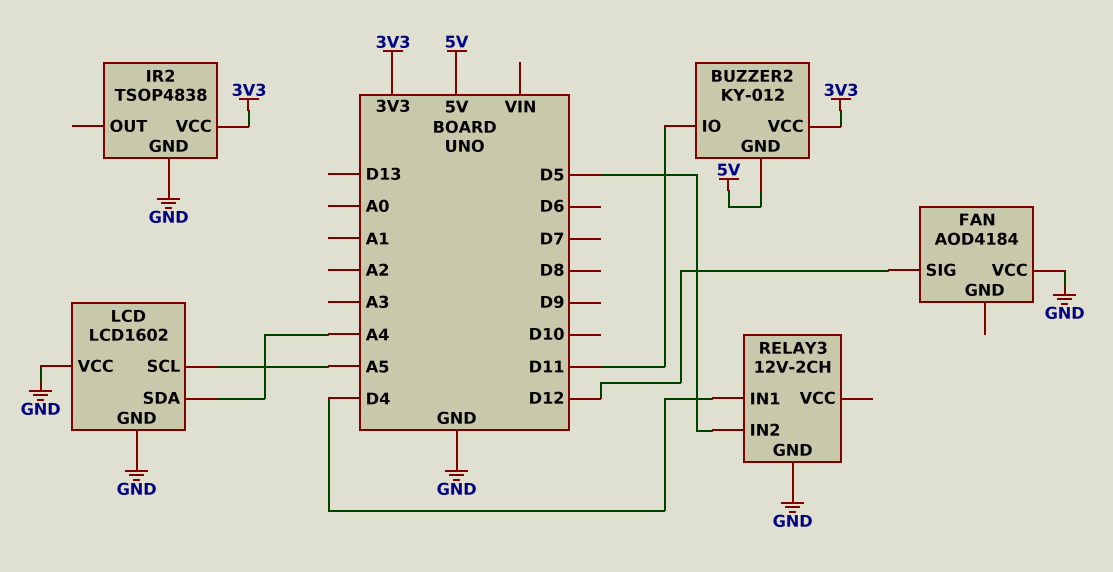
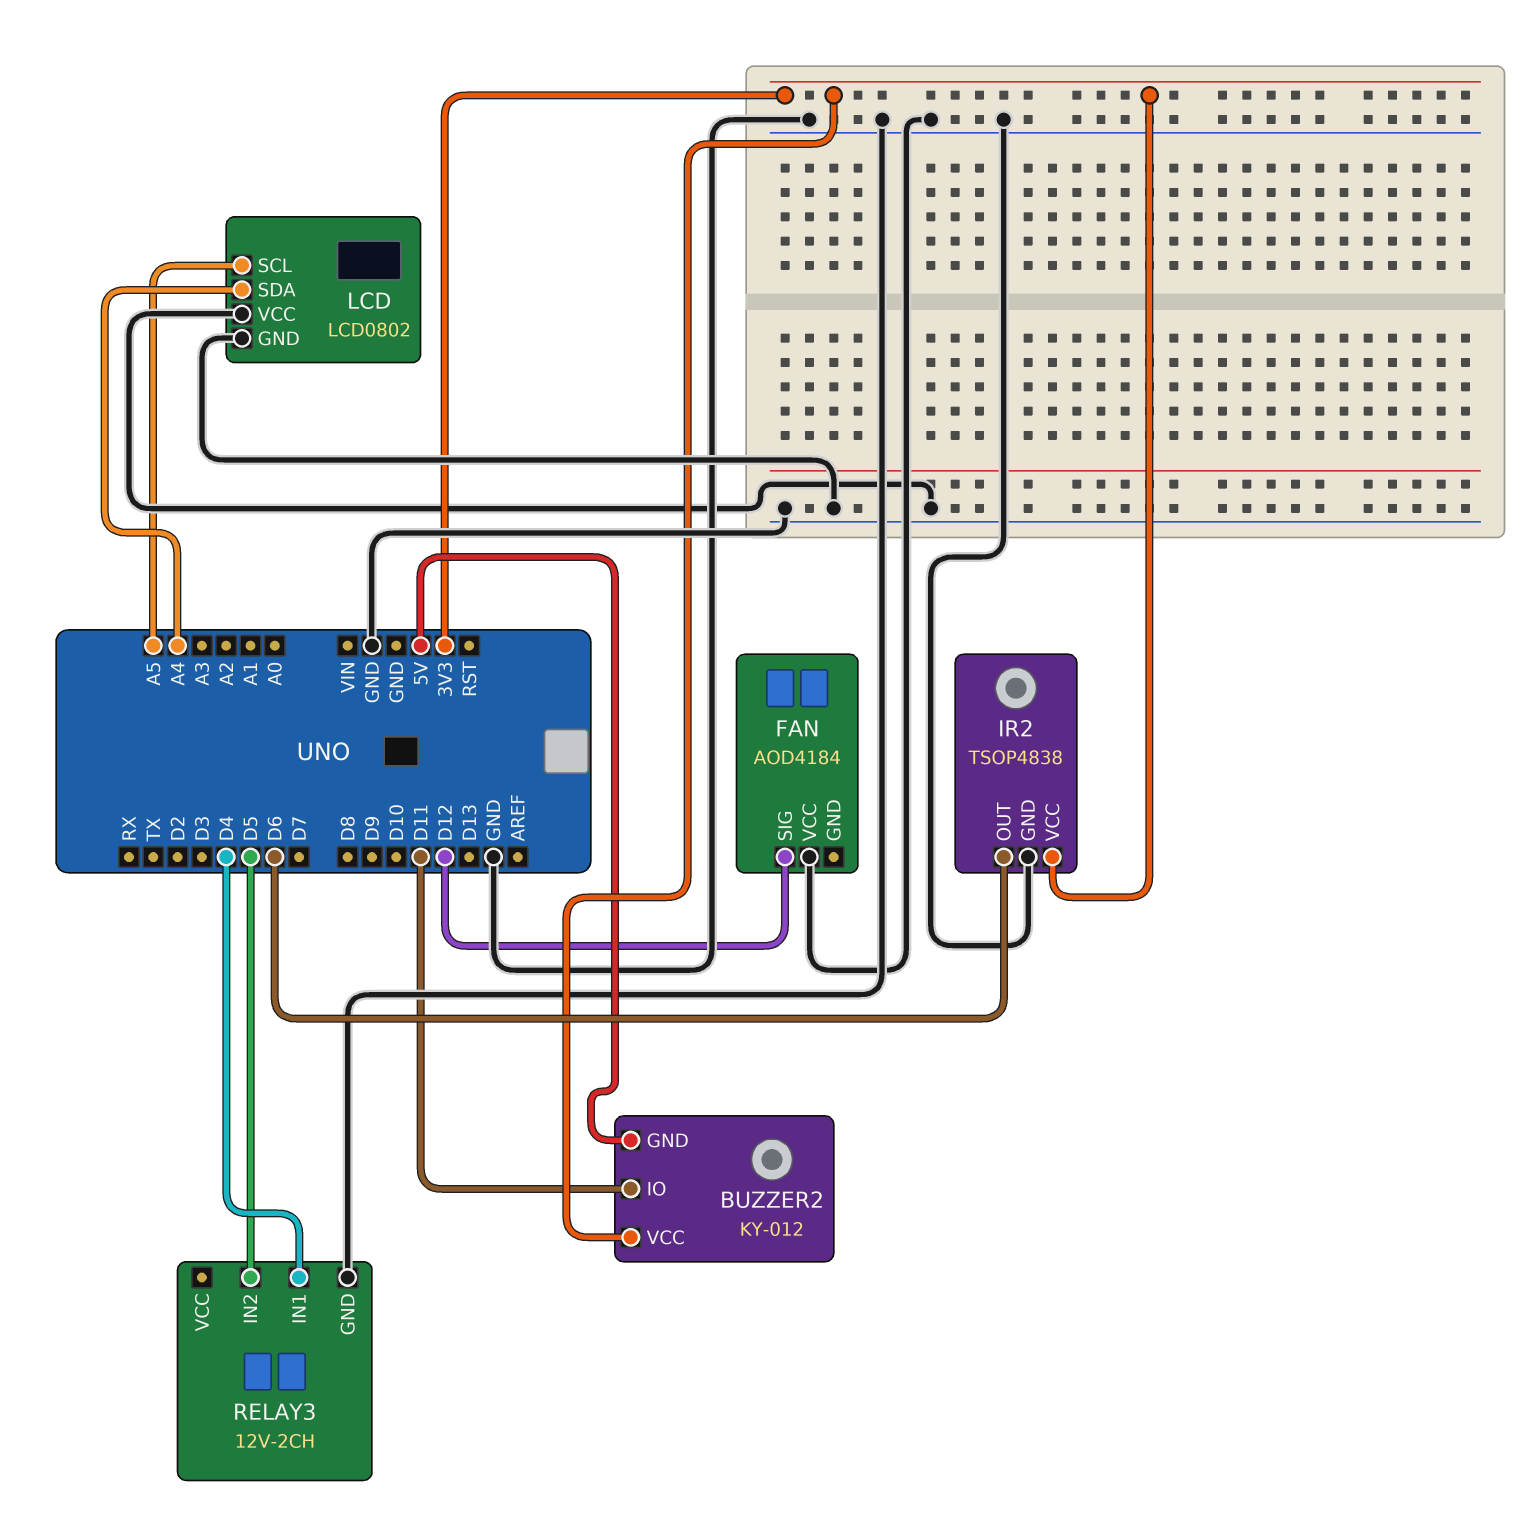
IR2 pin OUT: none -> D6
LCD: LCD1602 -> LCD0802

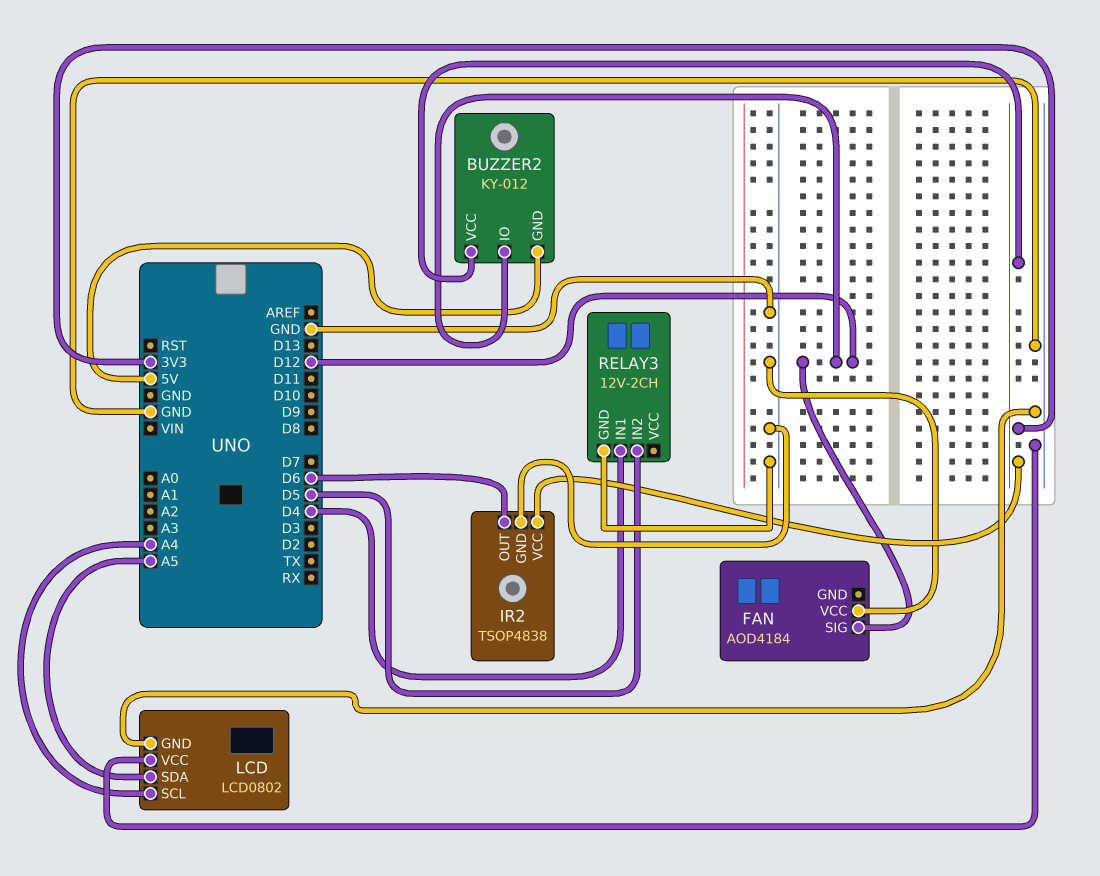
BUZZER2 pin IO: D11 -> D12
LCD pin SCL: A5 -> A4
LCD pin SDA: A4 -> A5

